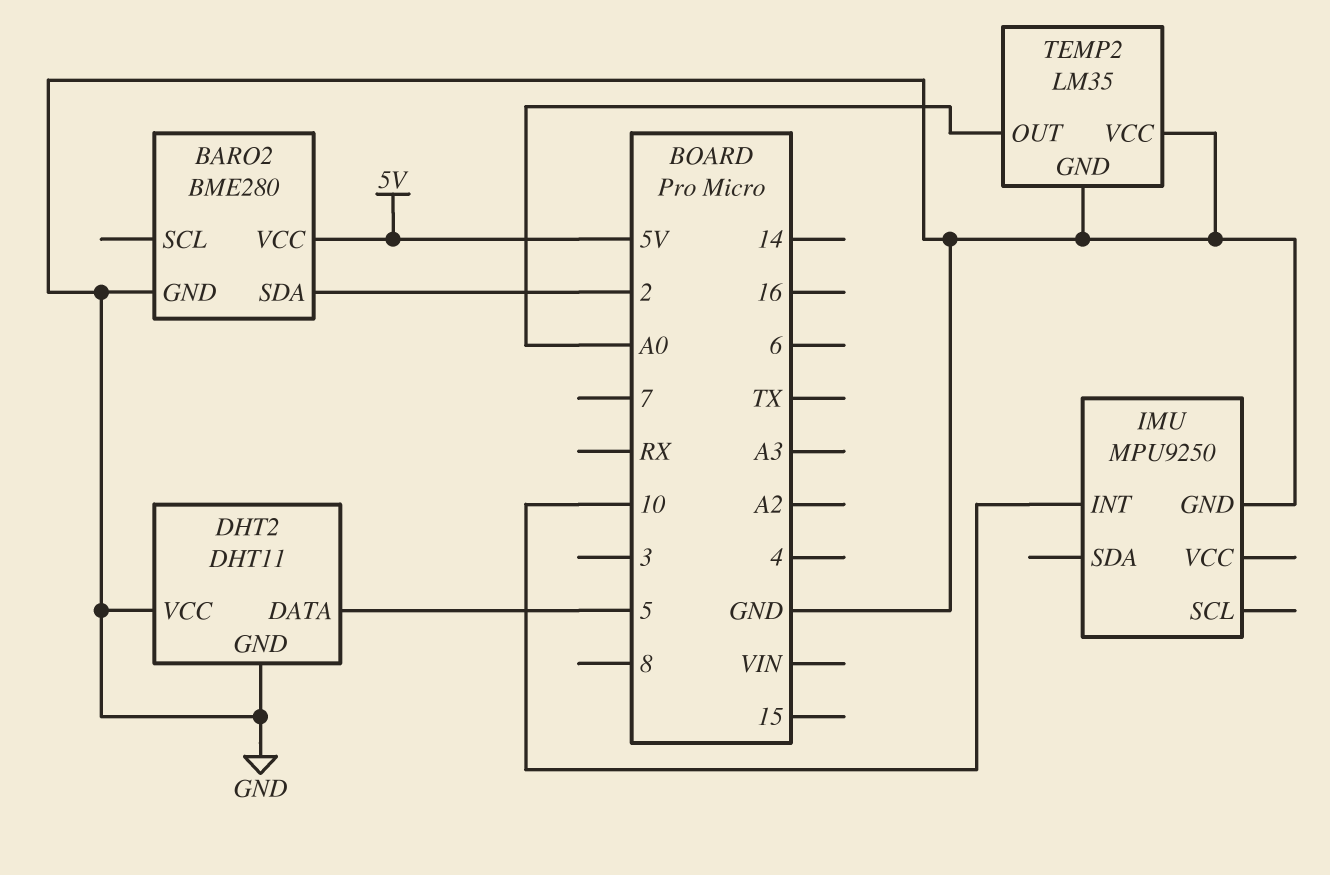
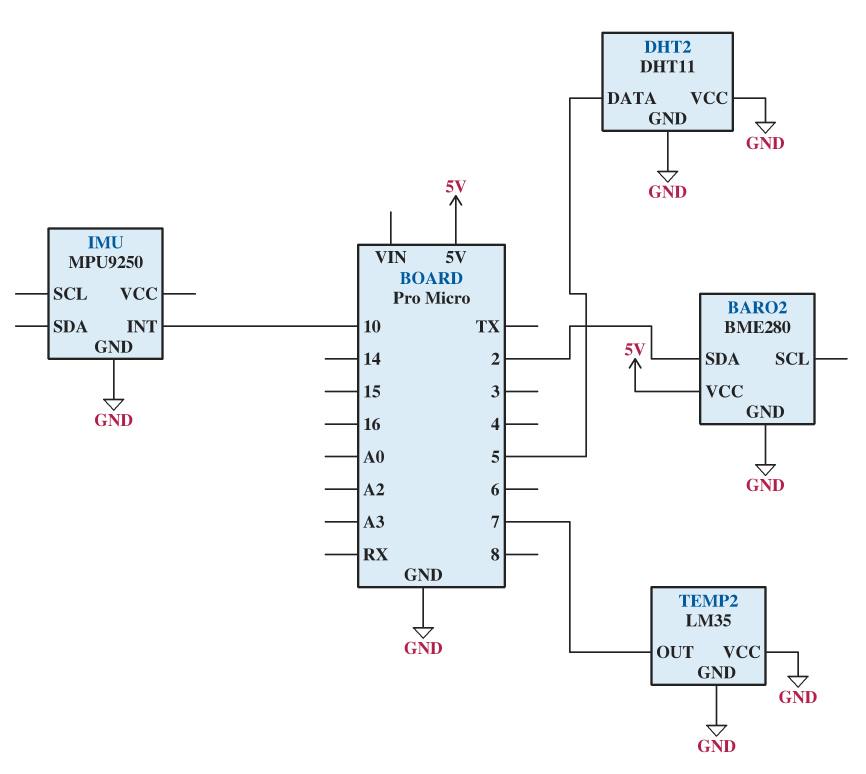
TEMP2 pin OUT: A0 -> 7

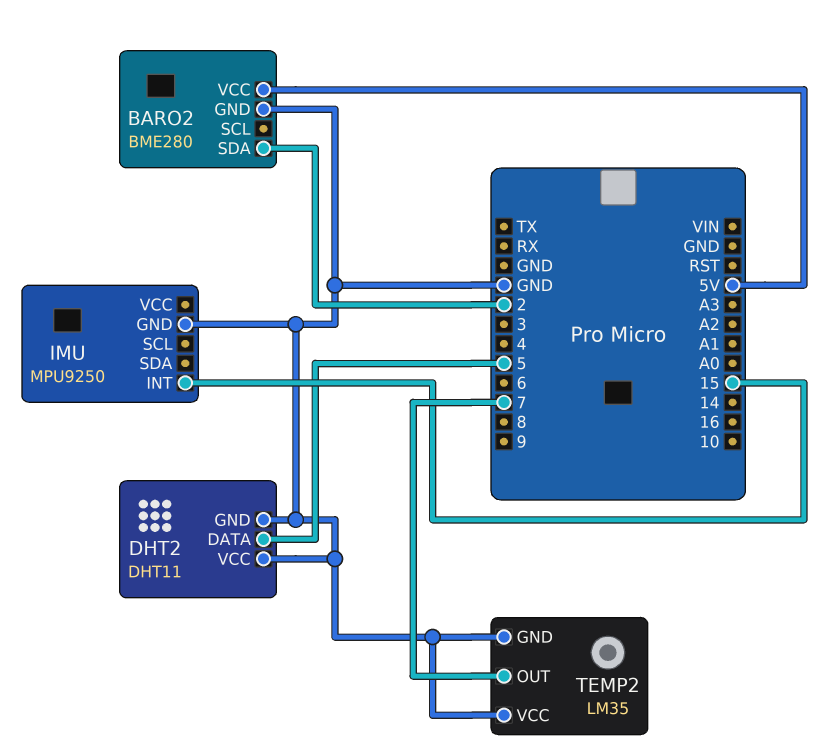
IMU pin INT: 10 -> 15

